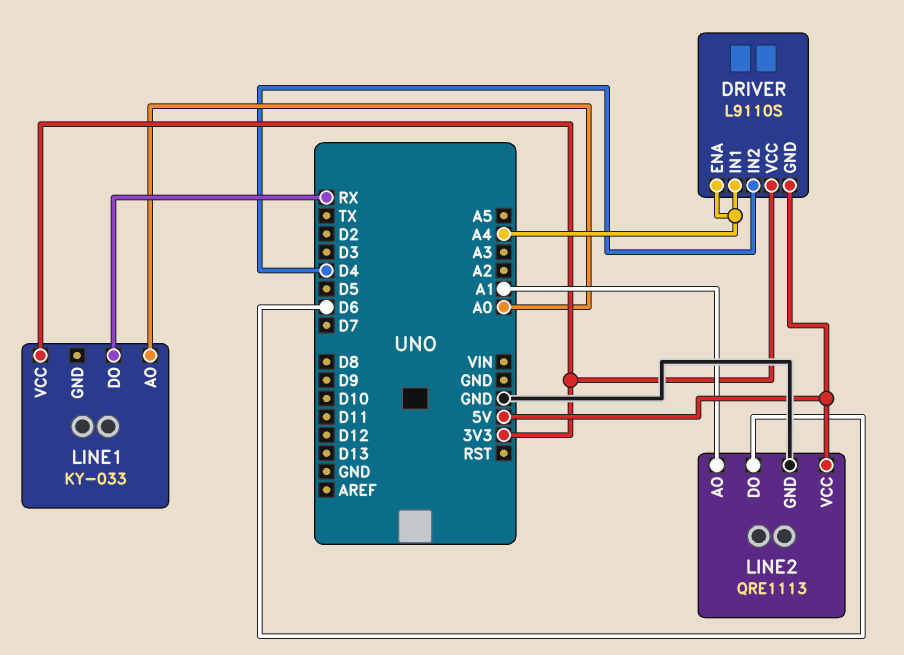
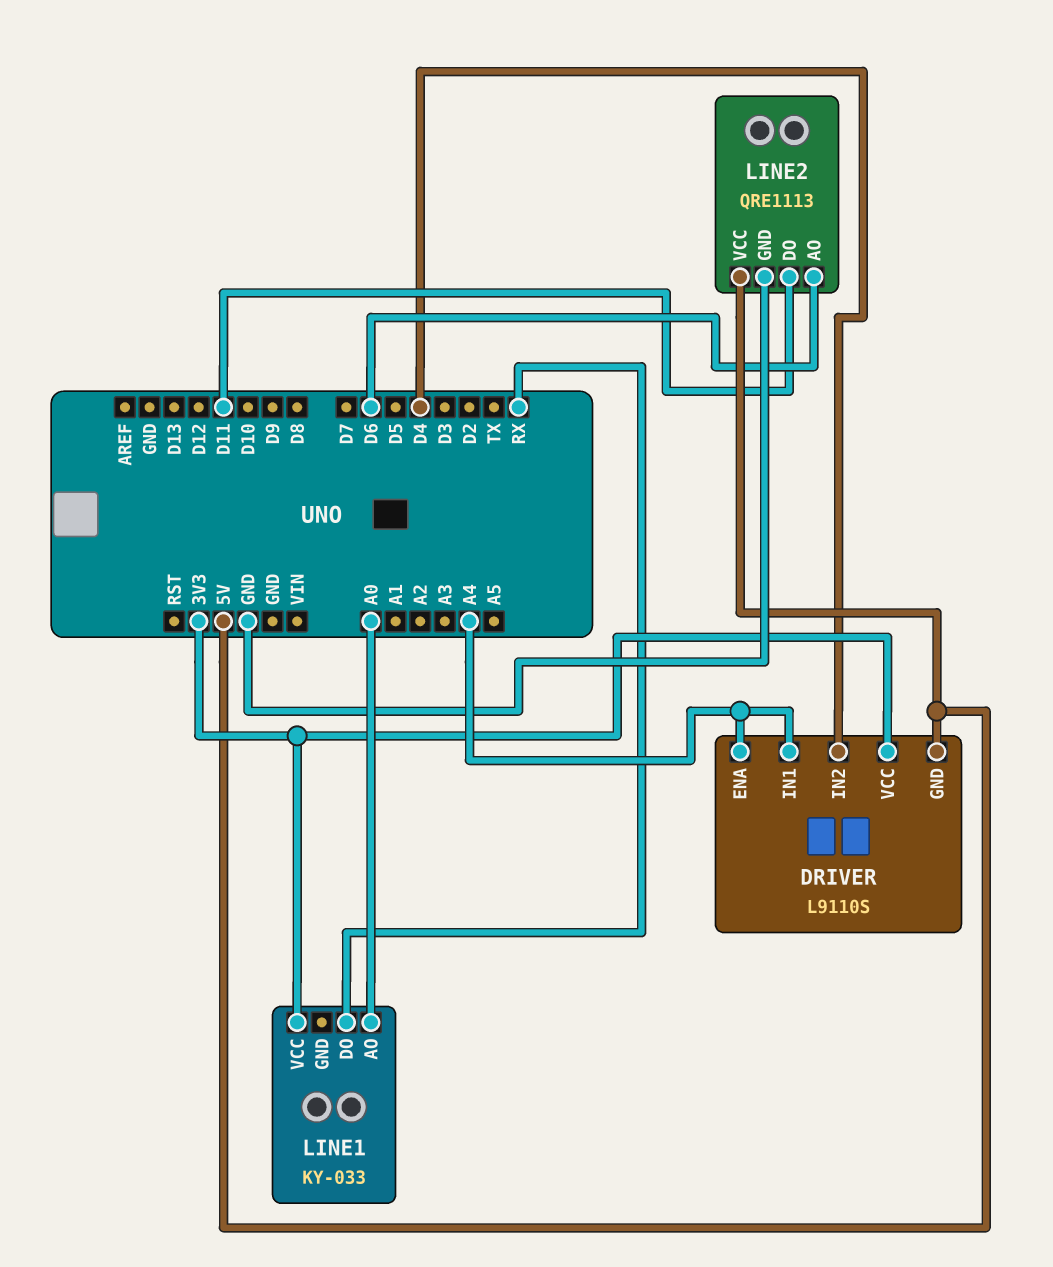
LINE2 pin AO: A1 -> D6
LINE2 pin DO: D6 -> D11

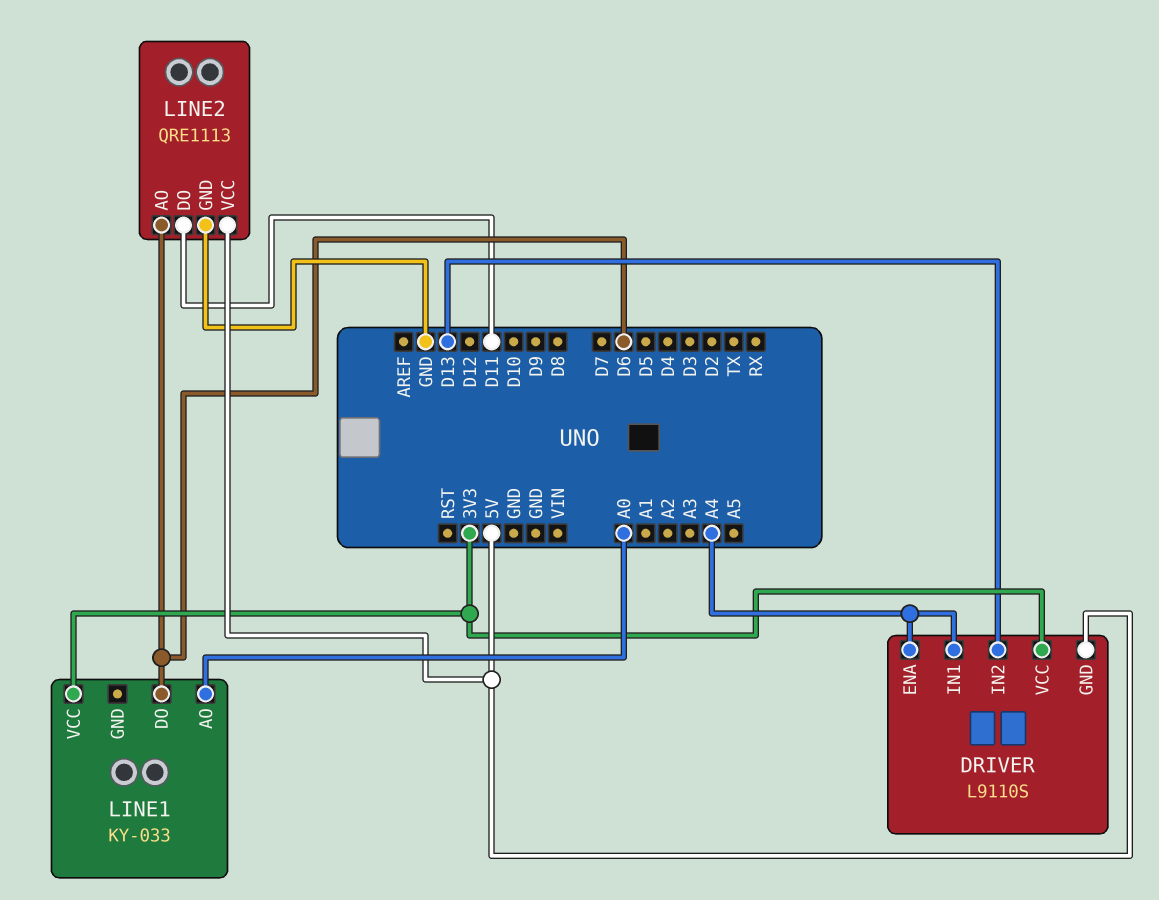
DRIVER pin IN2: D4 -> D13
LINE1 pin DO: RX -> D6

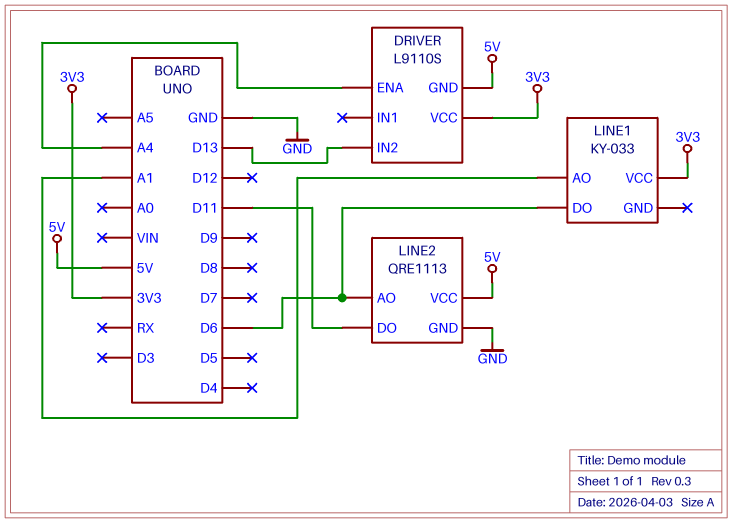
DRIVER pin IN1: A4 -> none
LINE1 pin AO: A0 -> A1

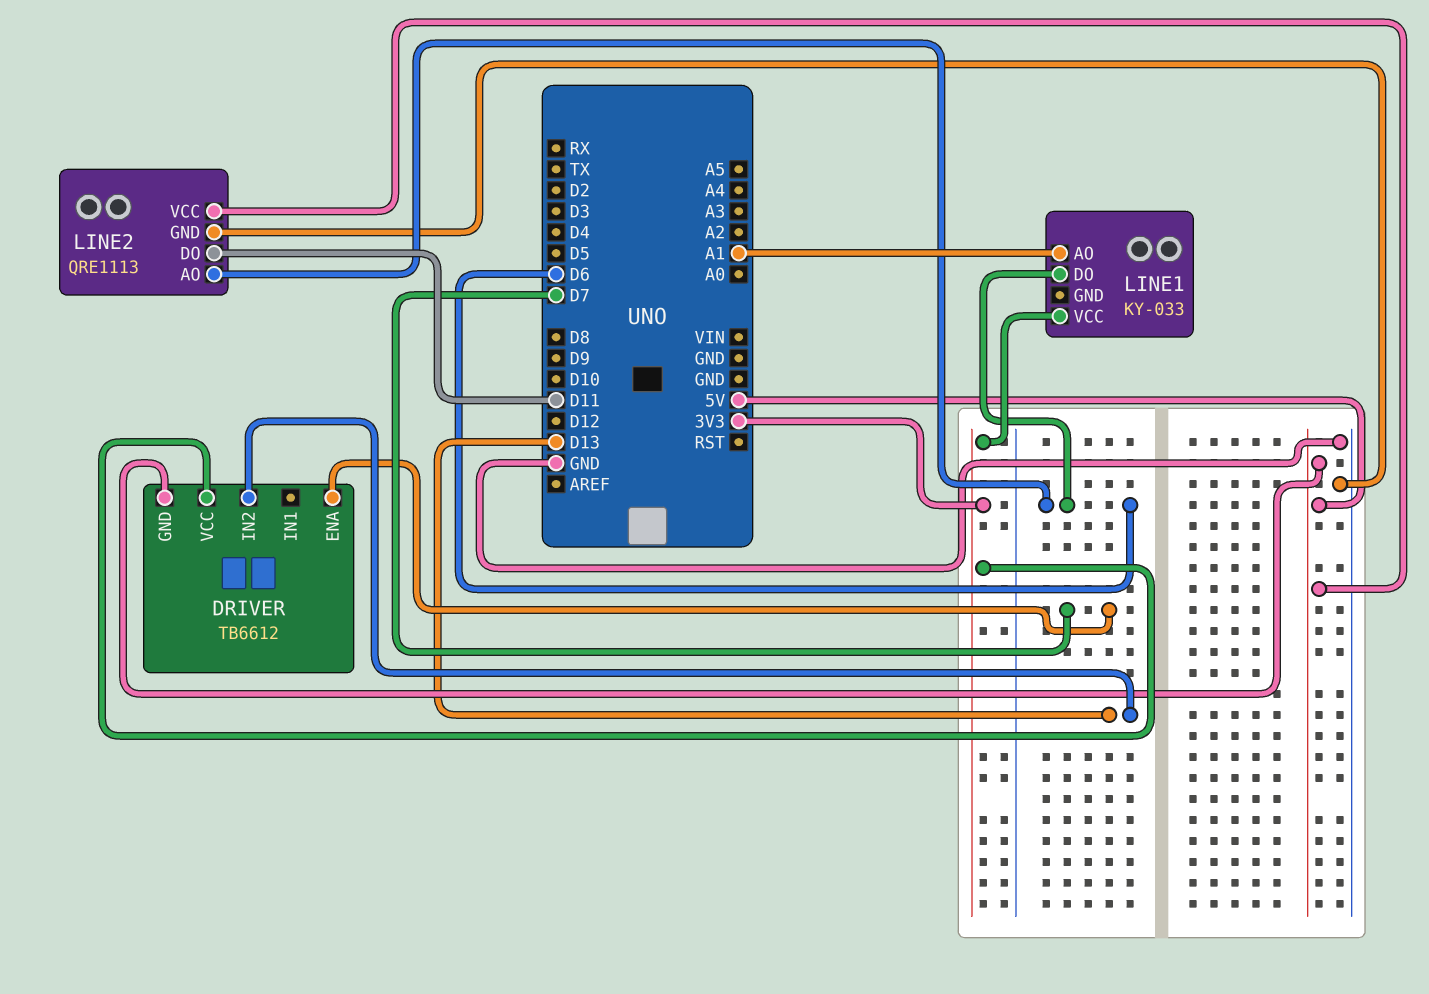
DRIVER: L9110S -> TB6612
DRIVER pin ENA: A4 -> D7

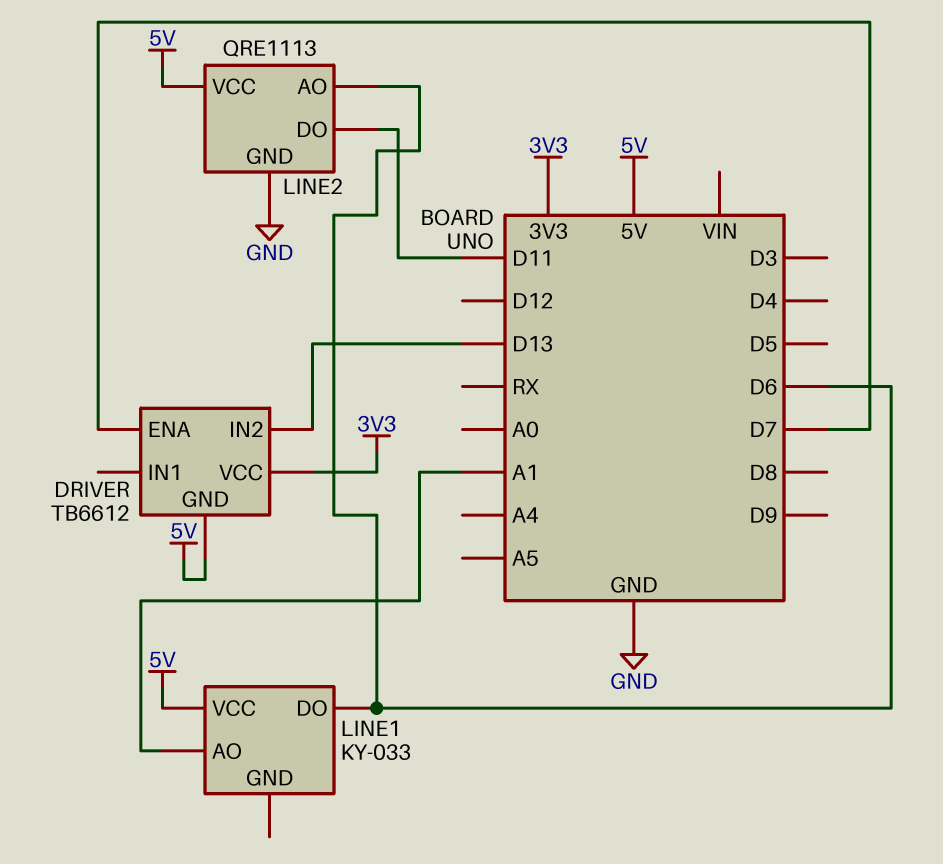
LINE1 pin VCC: 3V3 -> 5V

